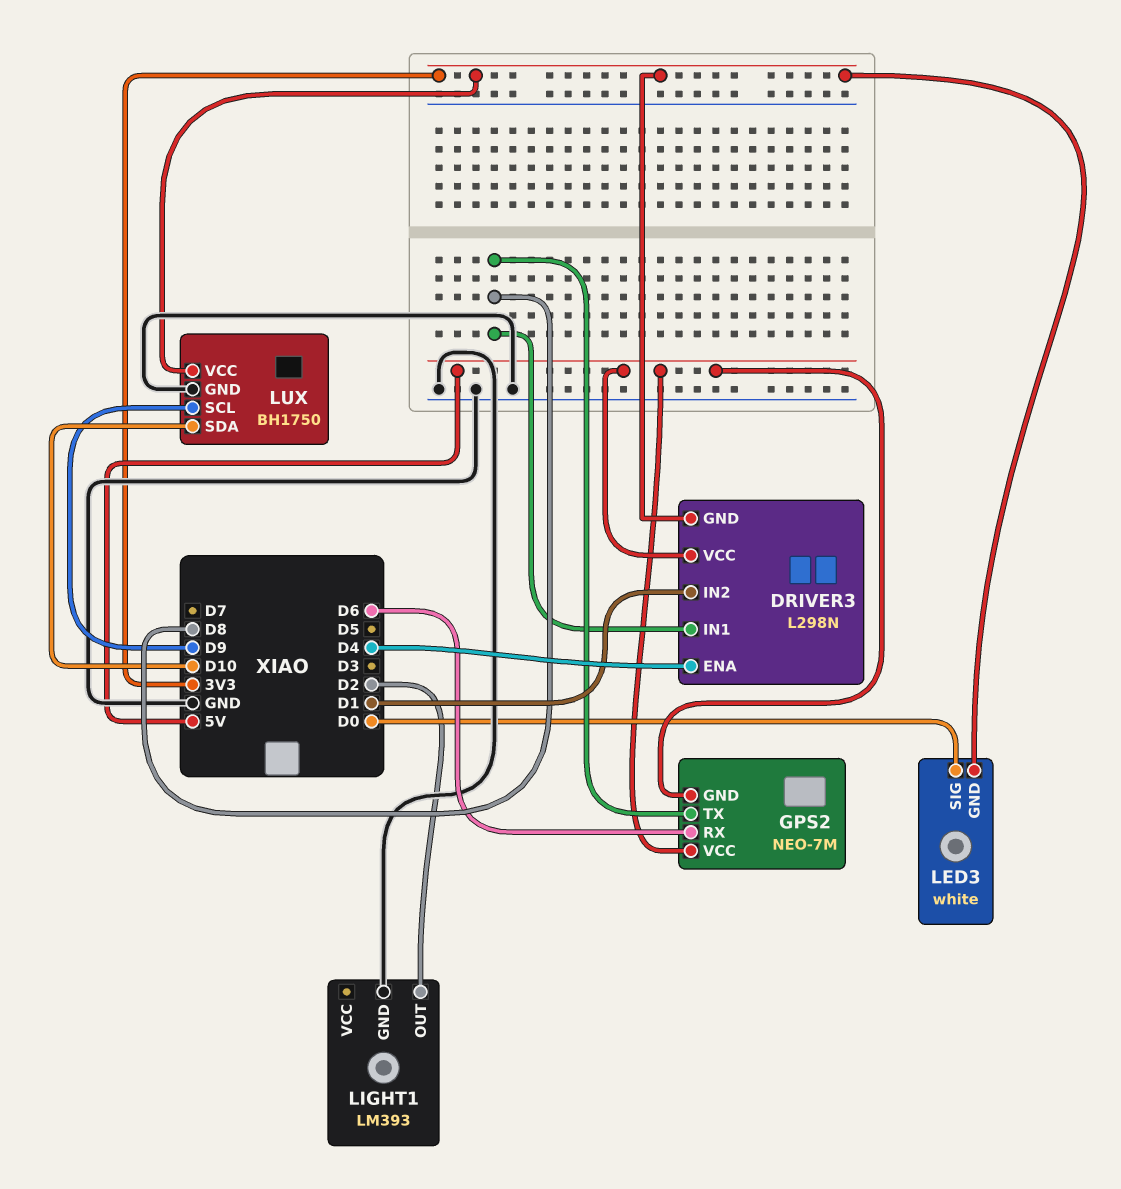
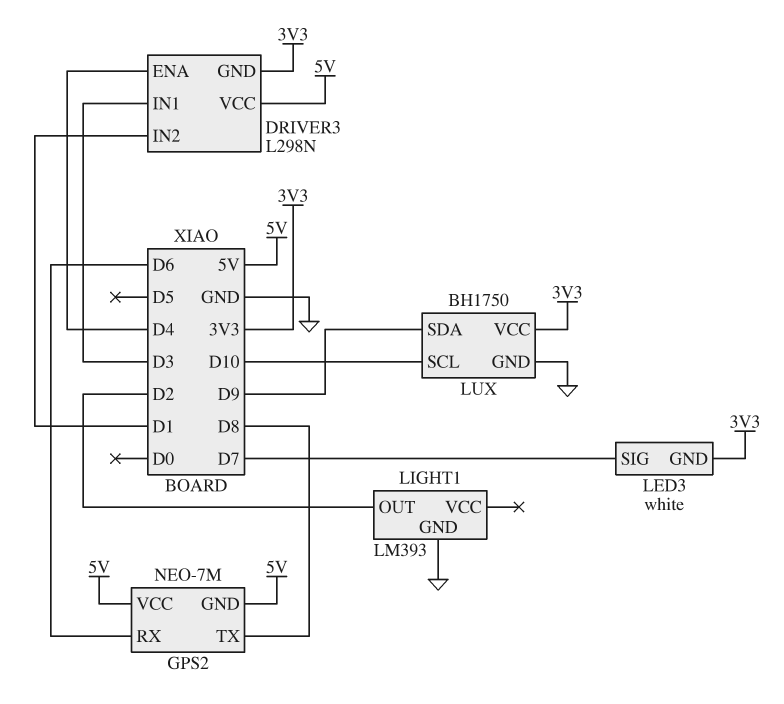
DRIVER3 pin IN1: D8 -> D3
LED3 pin SIG: D0 -> D7
LUX pin SCL: D9 -> D10
LUX pin SDA: D10 -> D9

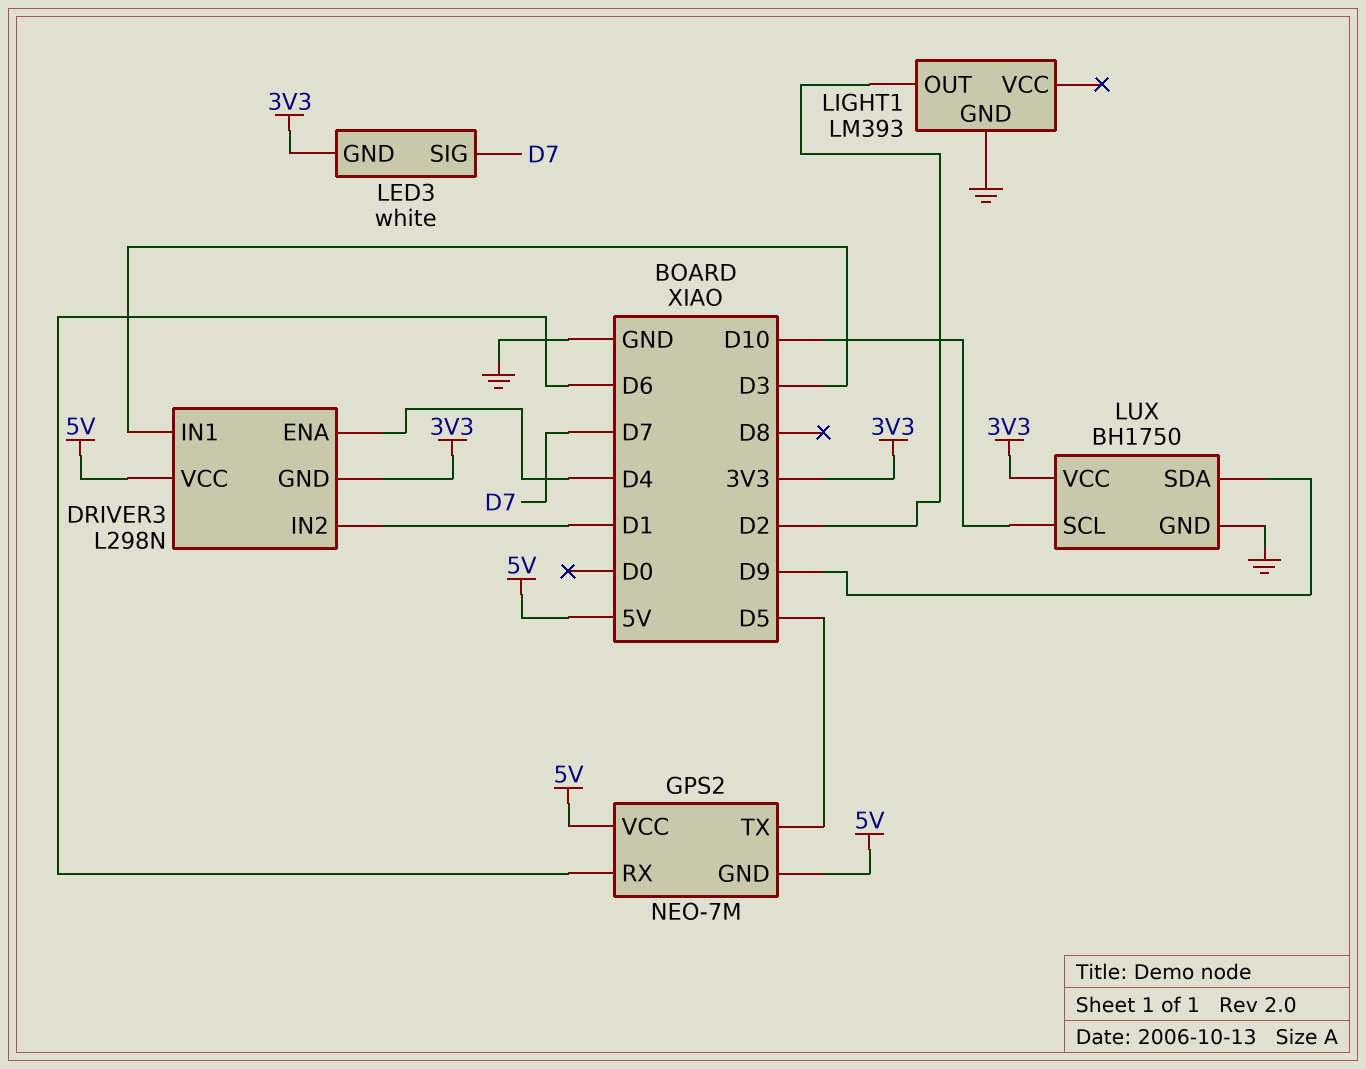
GPS2 pin TX: D8 -> D5

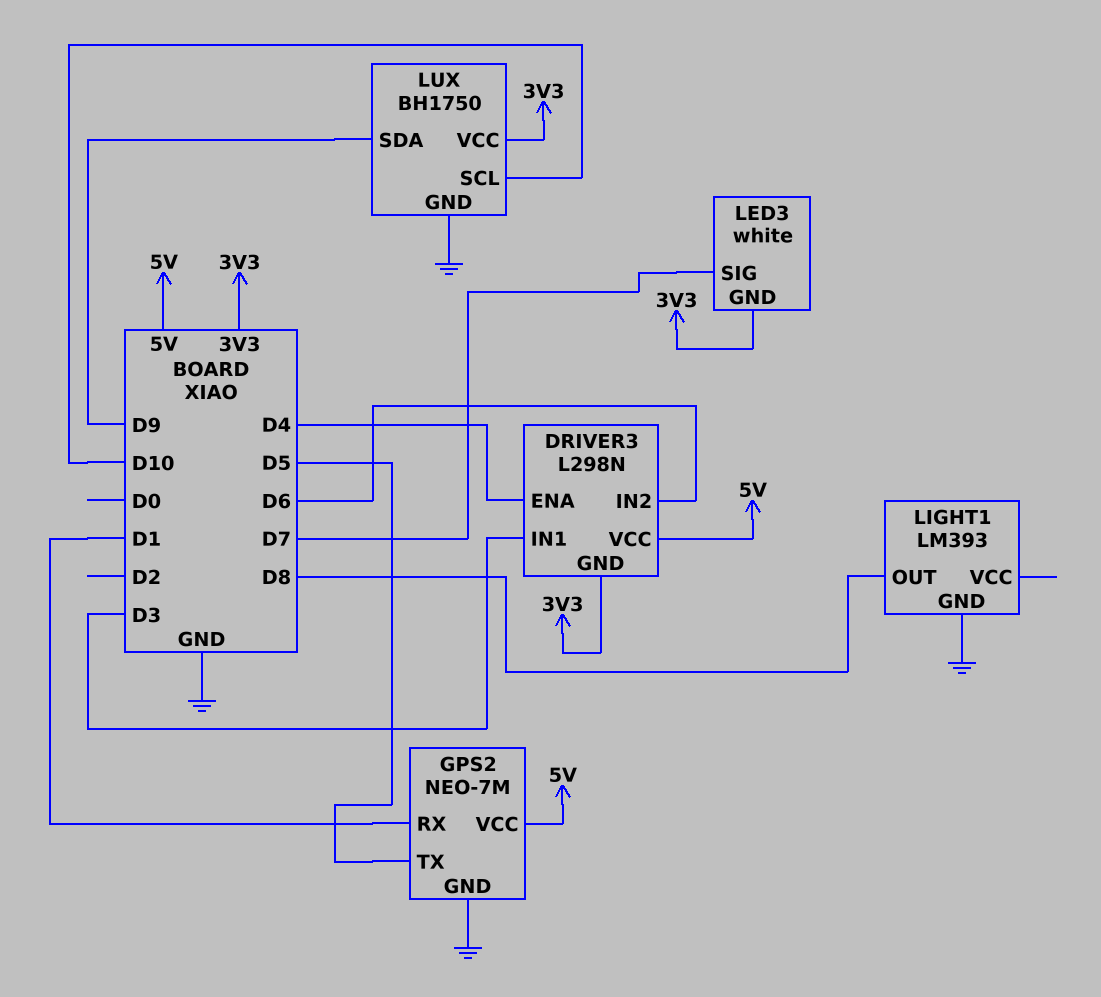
DRIVER3 pin IN2: D1 -> D6
GPS2 pin GND: 5V -> GND
GPS2 pin RX: D6 -> D1
LIGHT1 pin OUT: D2 -> D8

